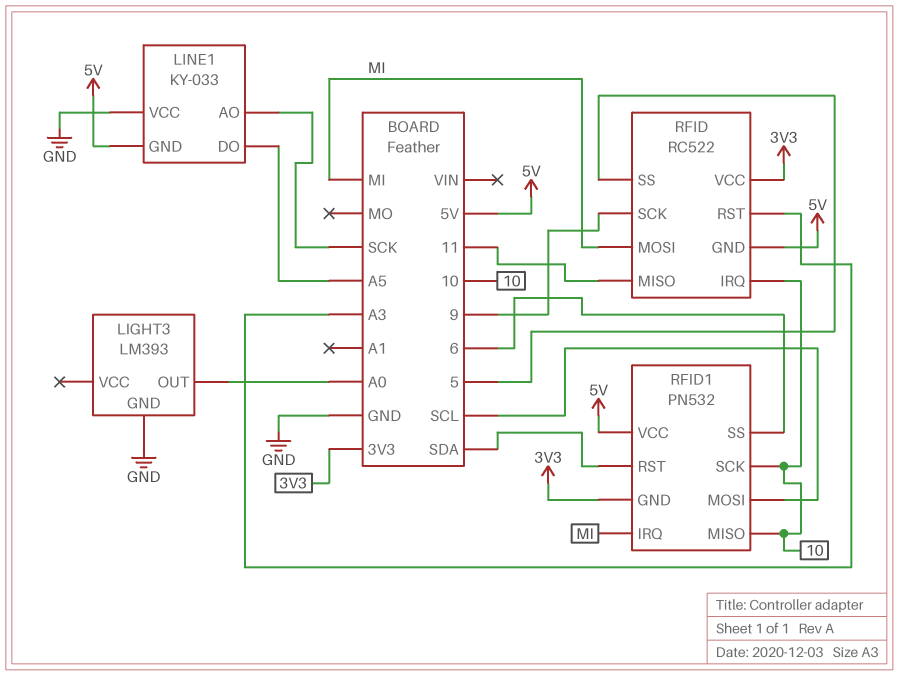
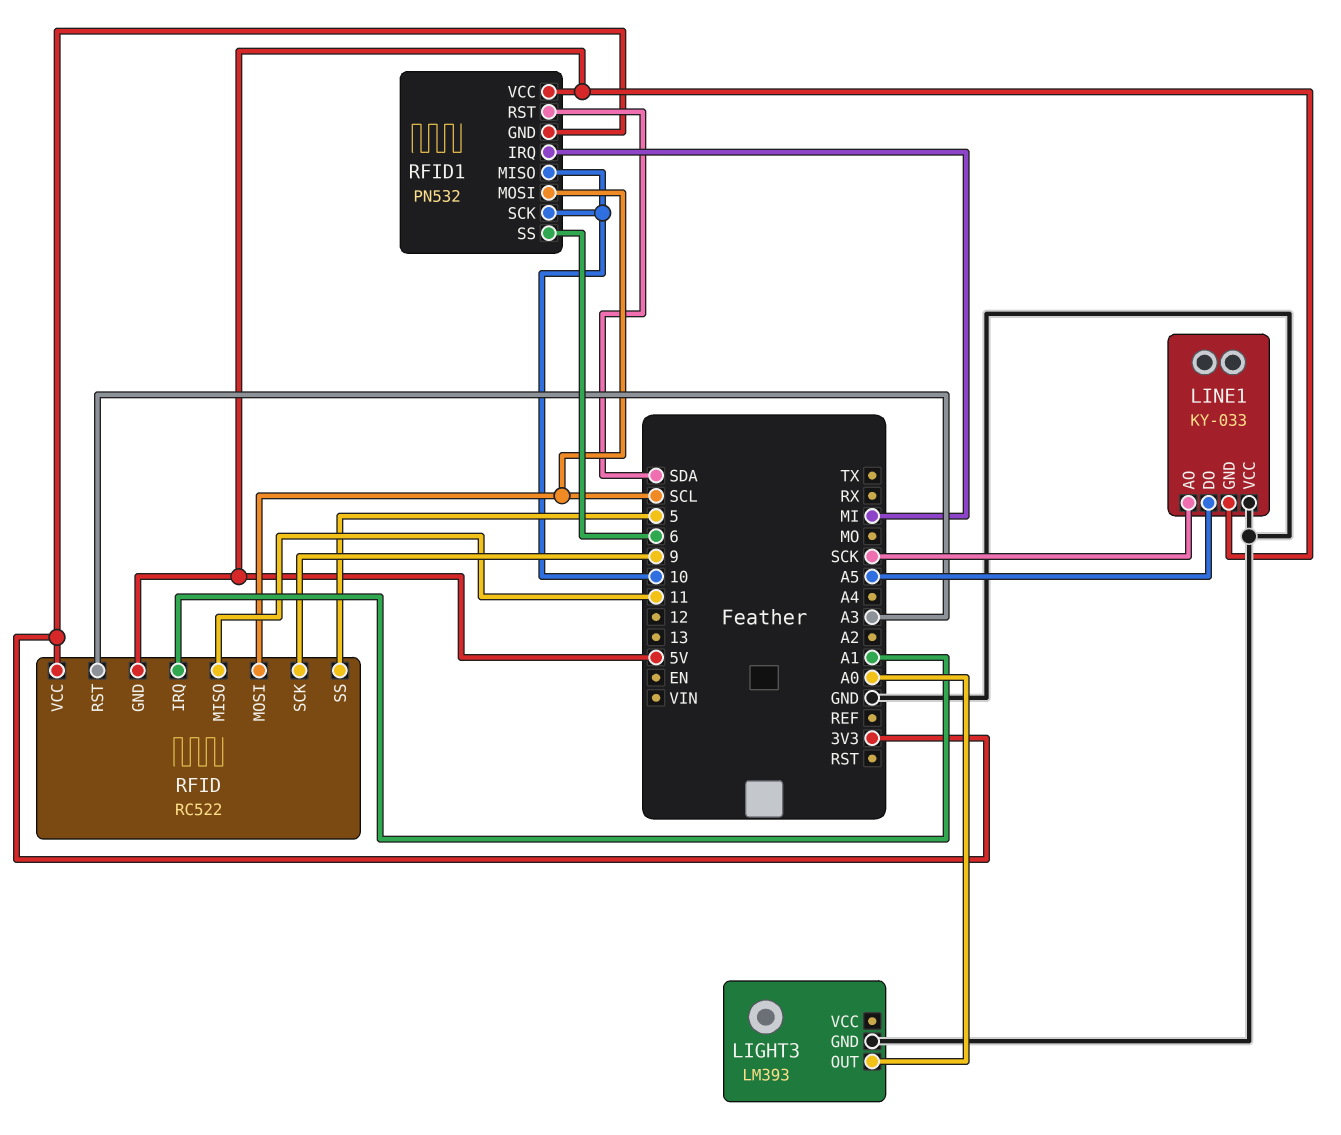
RFID pin IRQ: 10 -> A1
RFID pin MOSI: MI -> SCL

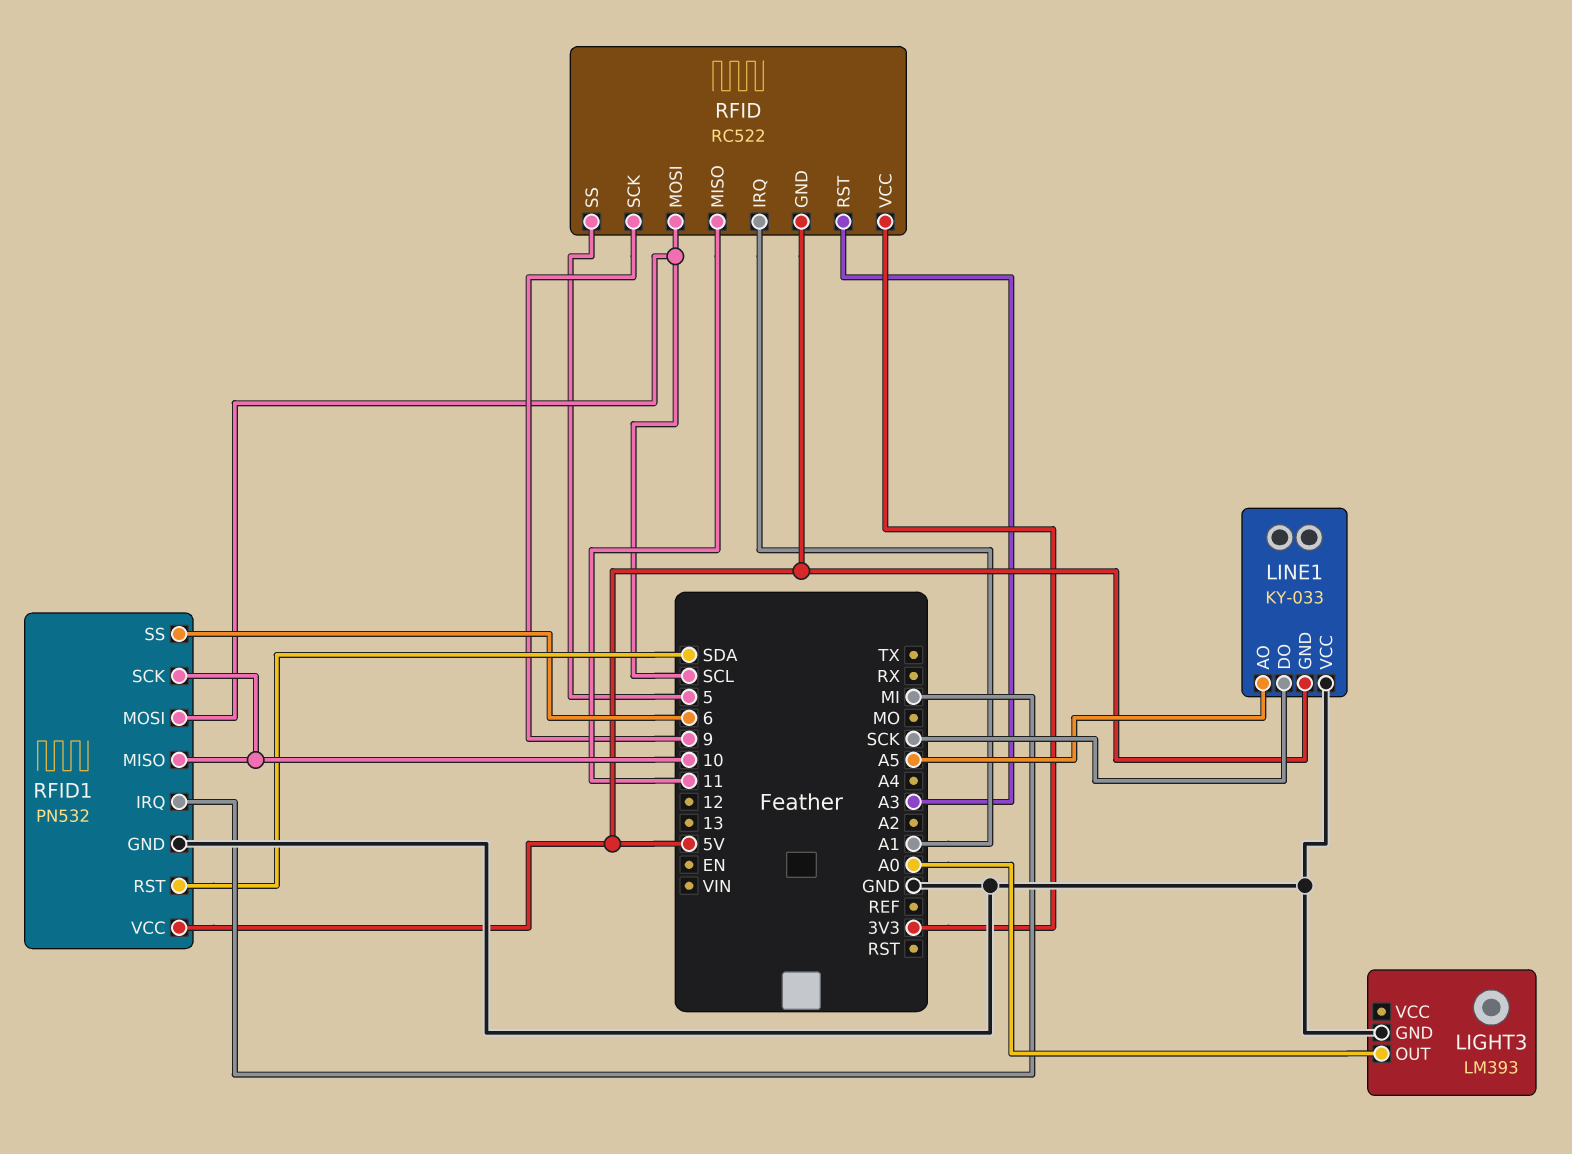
LINE1 pin AO: SCK -> A5
LINE1 pin DO: A5 -> SCK
RFID1 pin GND: 3V3 -> GND

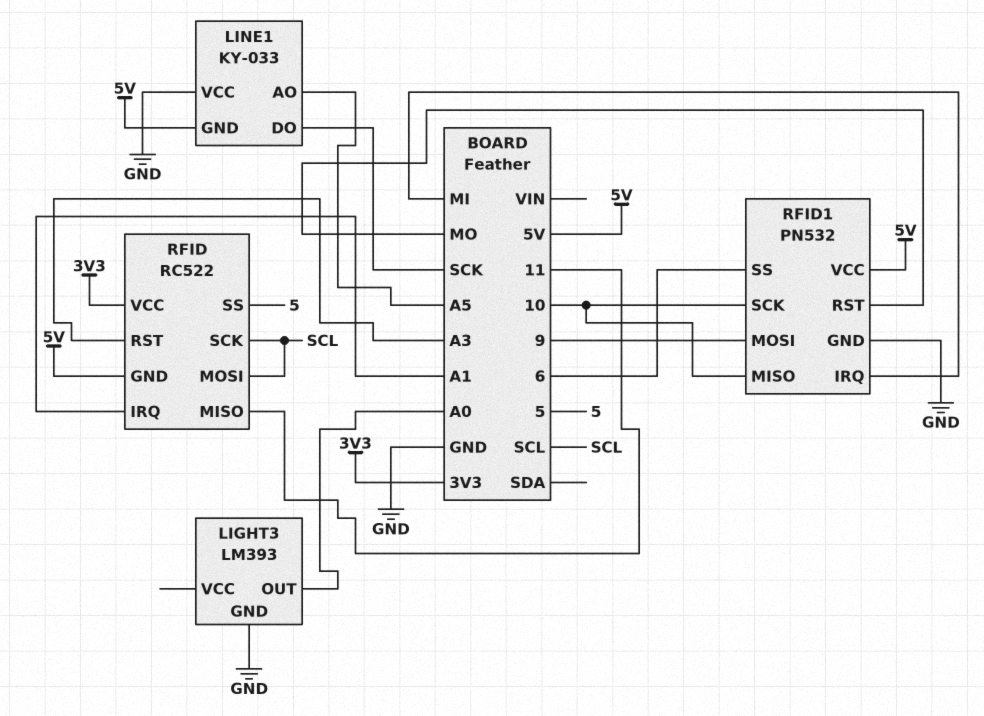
RFID pin SCK: 9 -> SCL
RFID1 pin MOSI: SCL -> 9
RFID1 pin RST: SDA -> MO

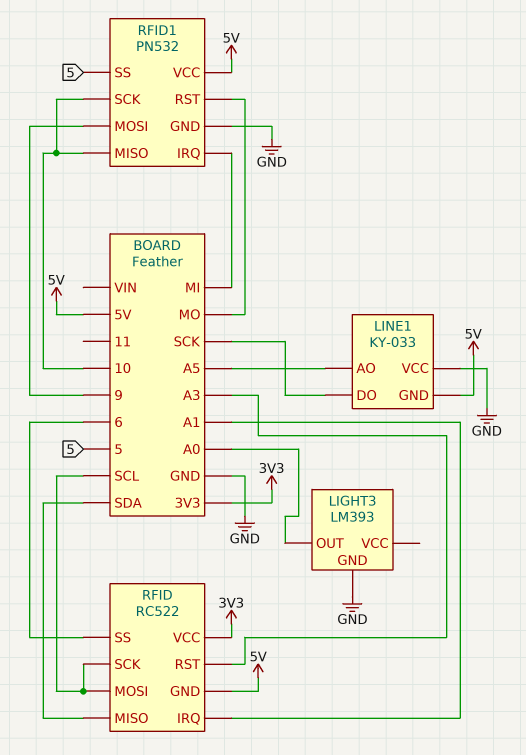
RFID pin MISO: 11 -> SDA
RFID pin SS: 5 -> 6
RFID1 pin SS: 6 -> 5

